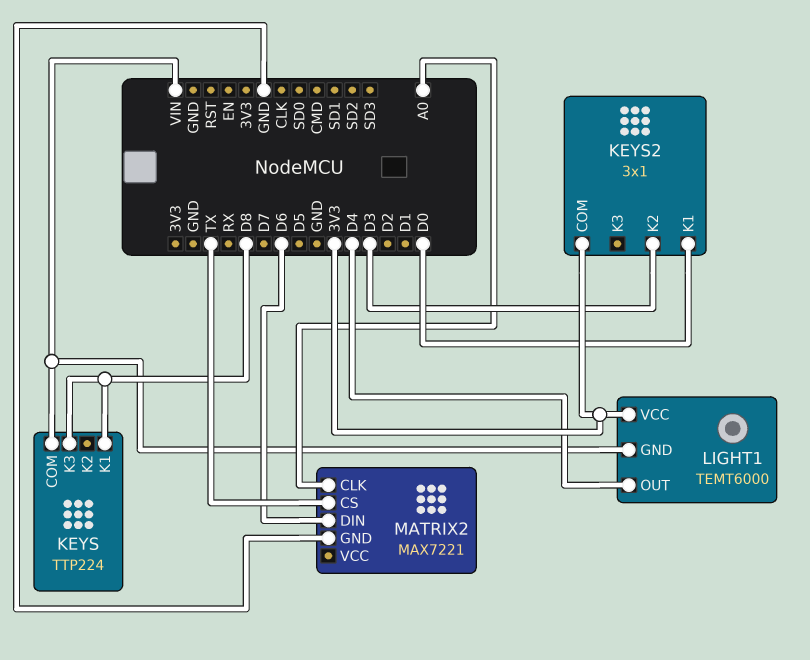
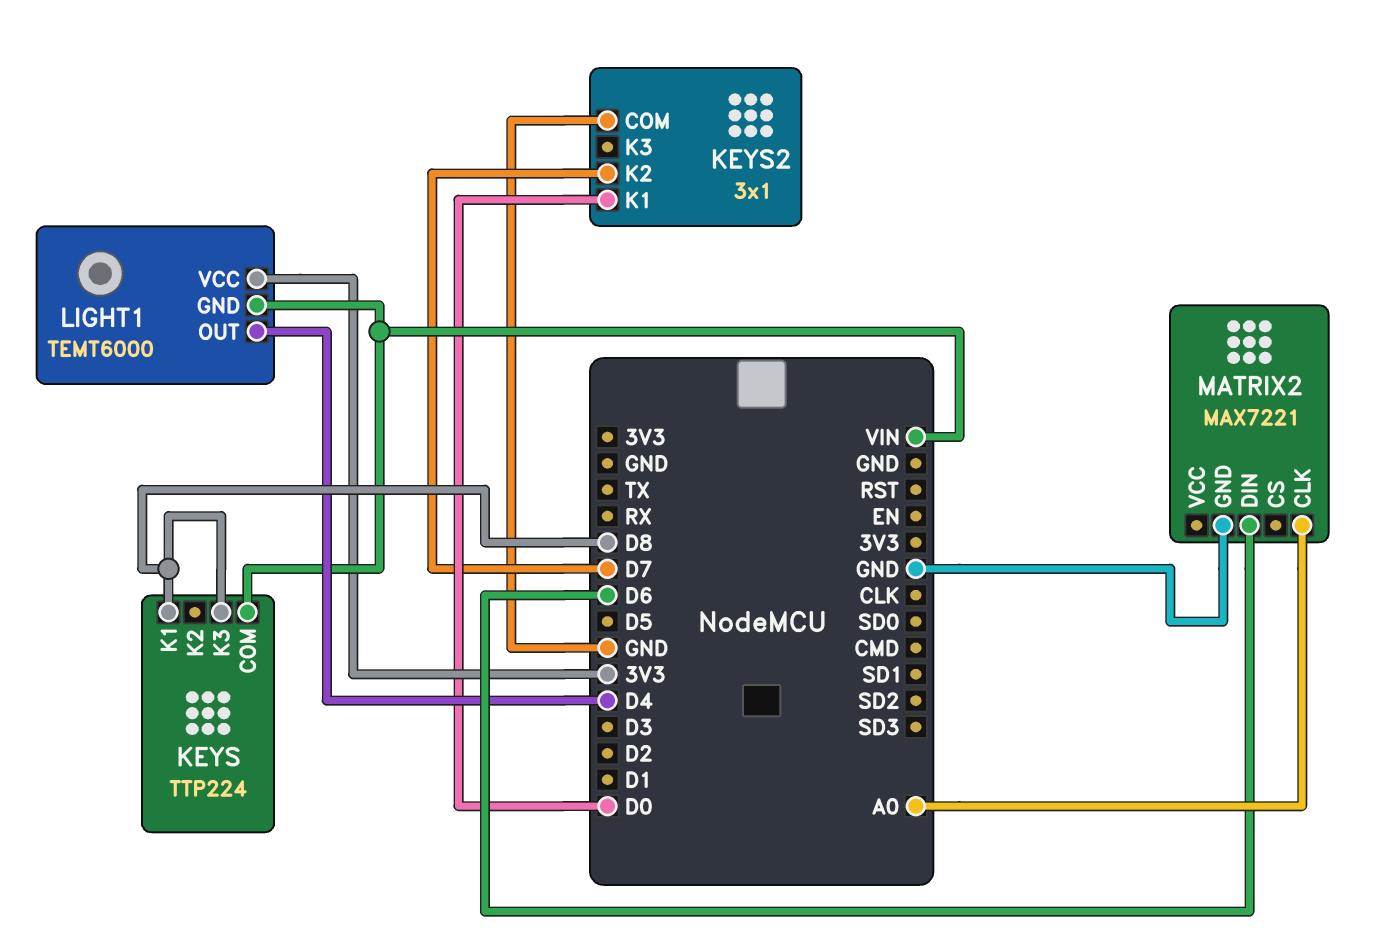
KEYS2 pin COM: 3V3 -> GND
KEYS2 pin K2: D3 -> D7
MATRIX2 pin CS: TX -> none

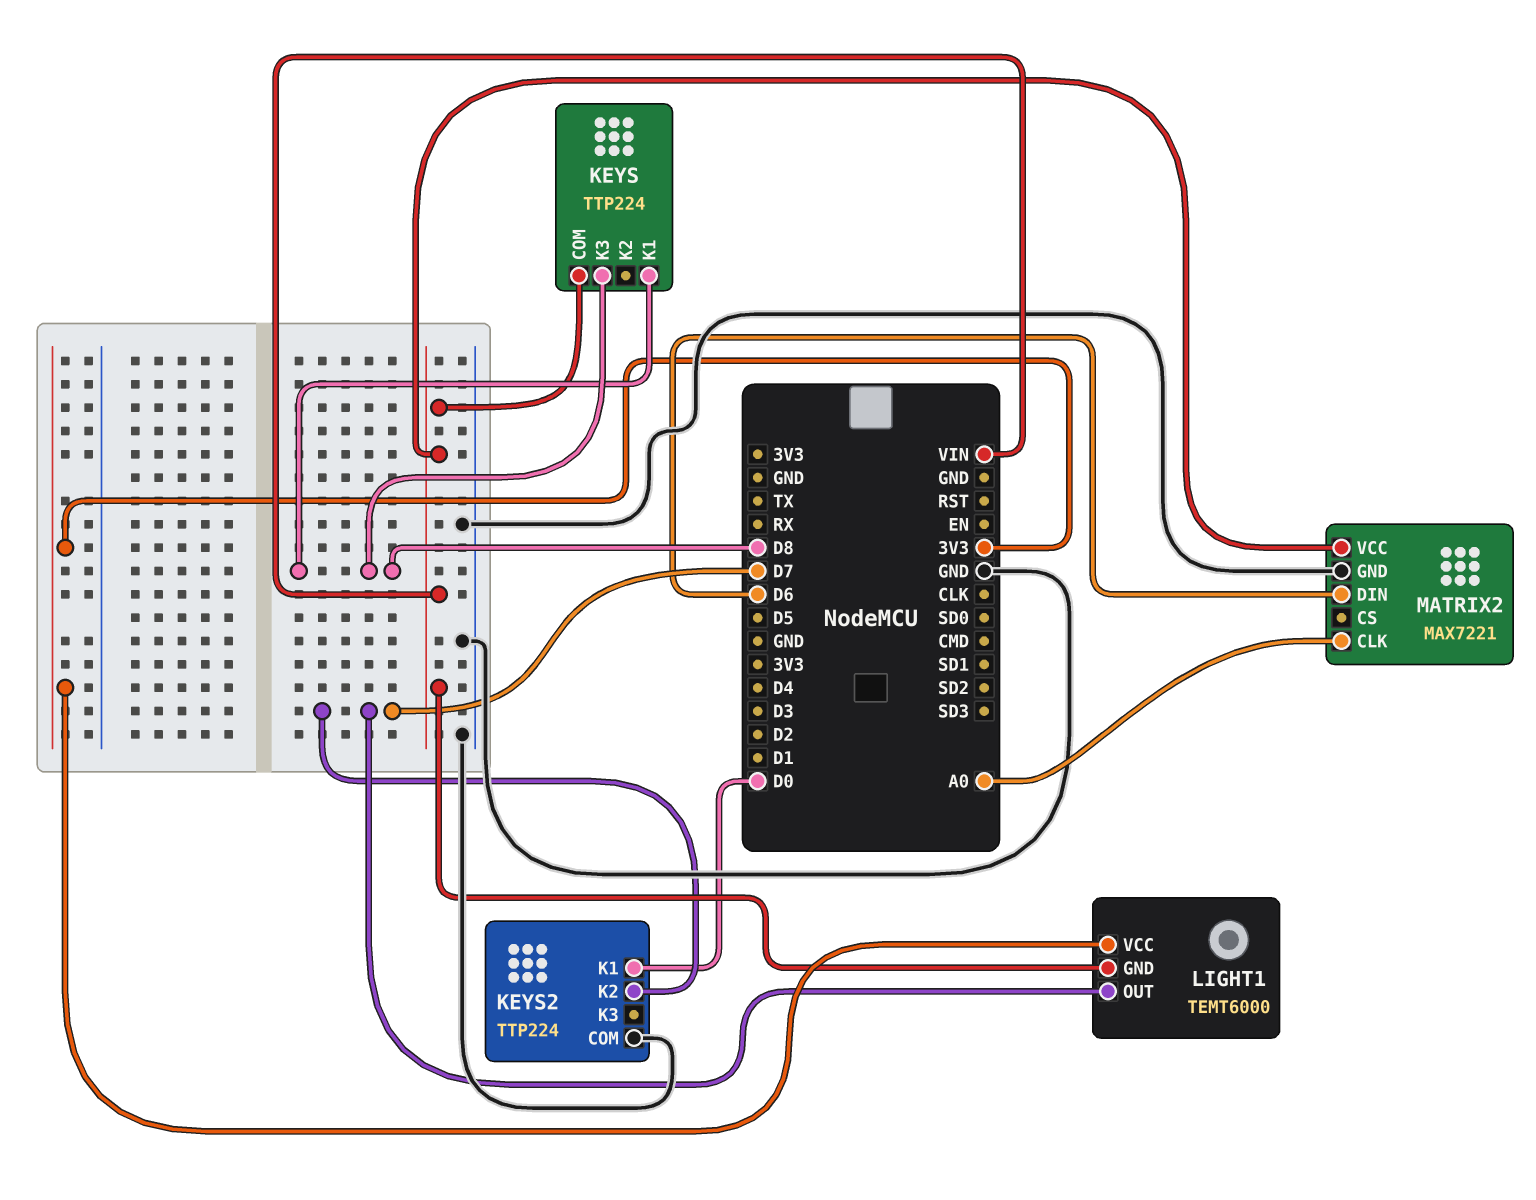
KEYS2: 3x1 -> TTP224
LIGHT1 pin OUT: D4 -> D7
MATRIX2 pin VCC: none -> VIN

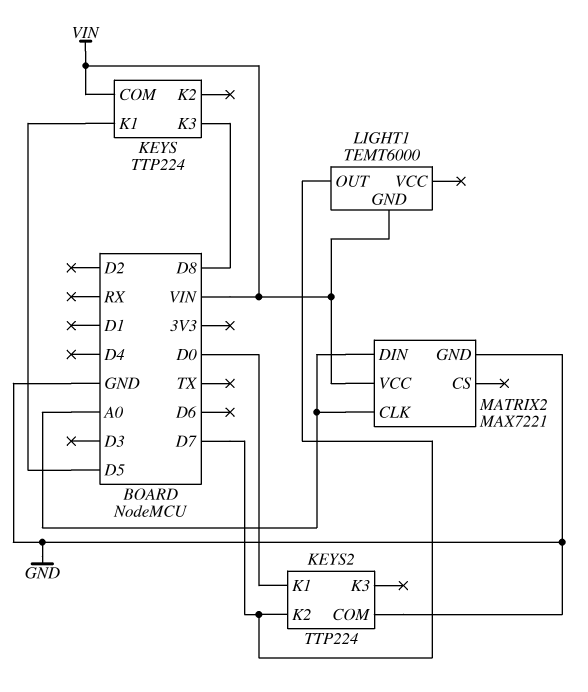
KEYS pin K1: D8 -> D5
LIGHT1 pin VCC: 3V3 -> none
MATRIX2 pin DIN: D6 -> A0

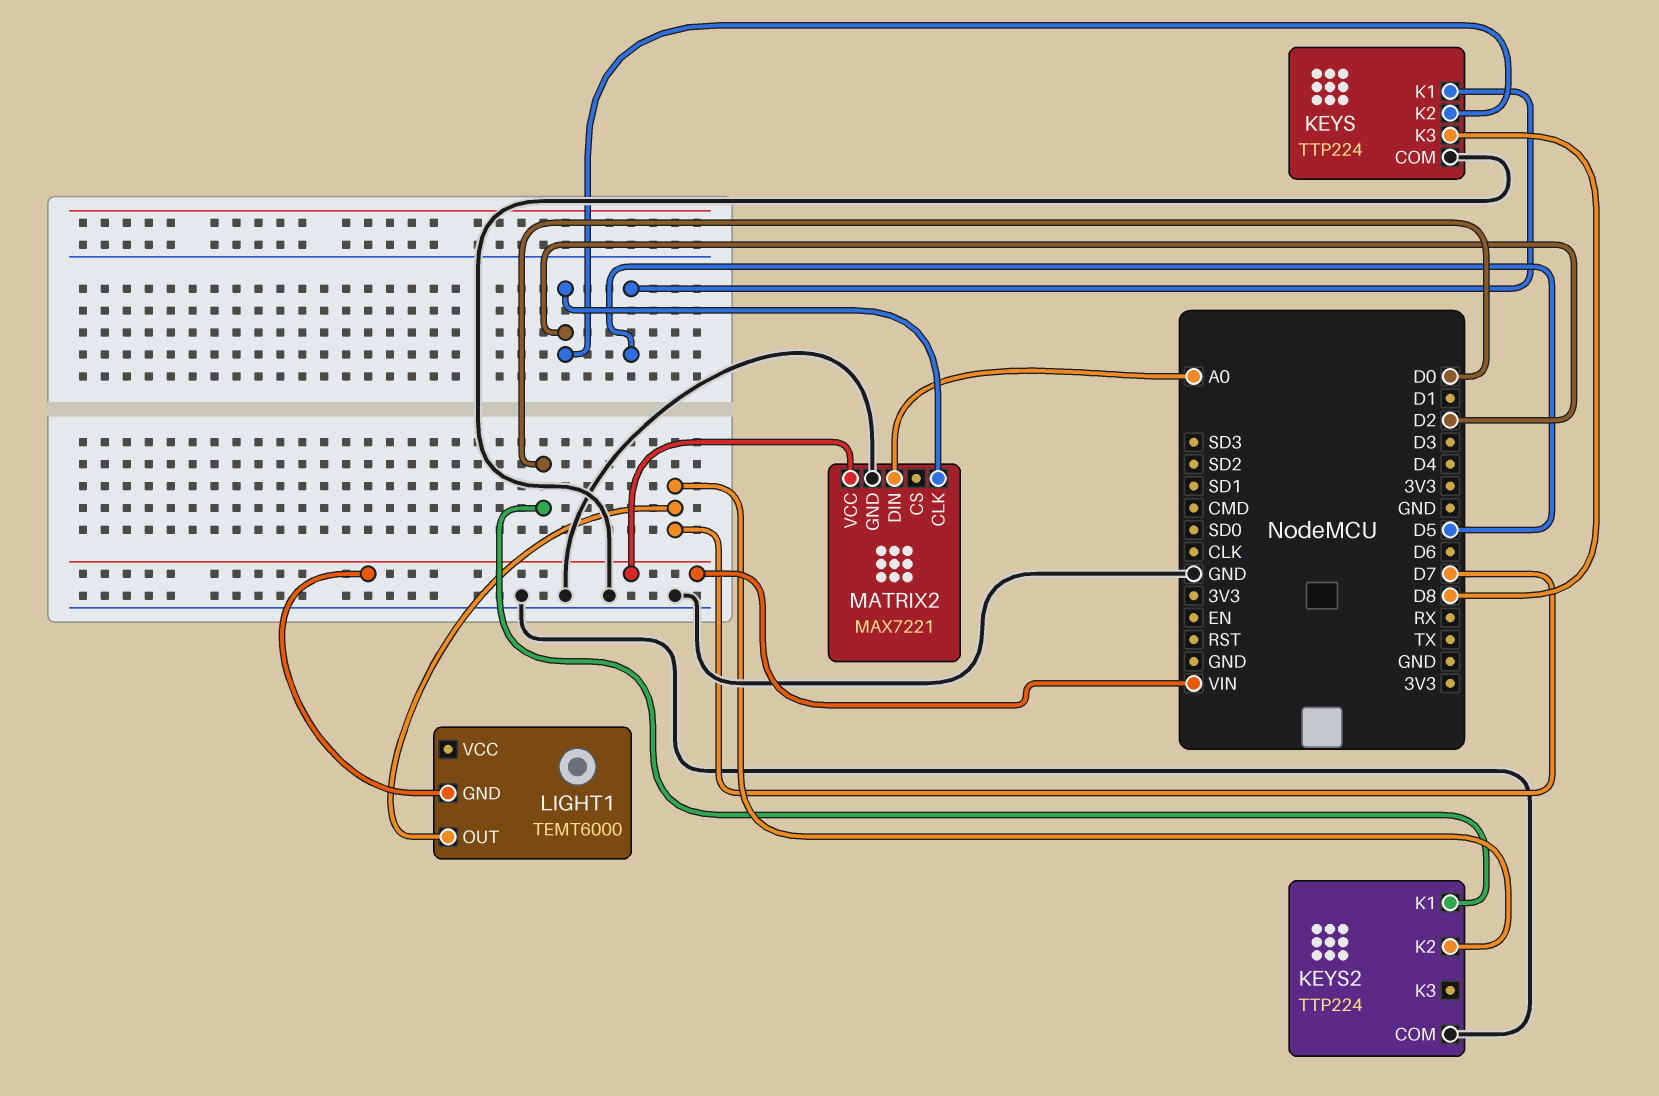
KEYS pin COM: VIN -> GND
KEYS pin K2: none -> D2
MATRIX2 pin CLK: A0 -> D2

